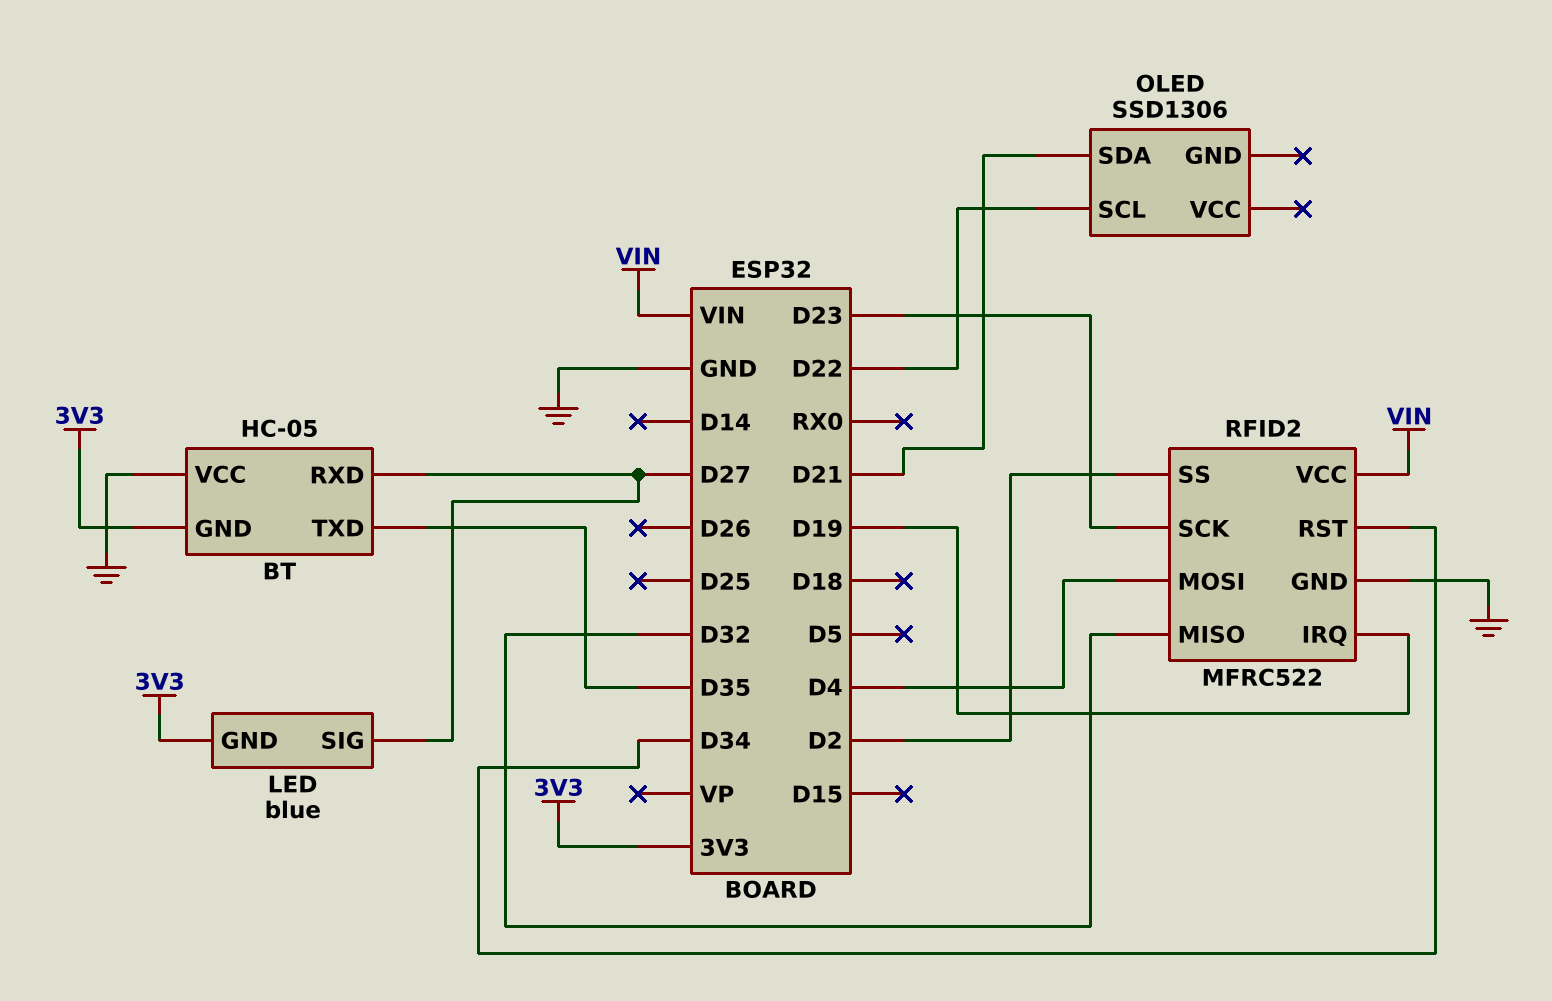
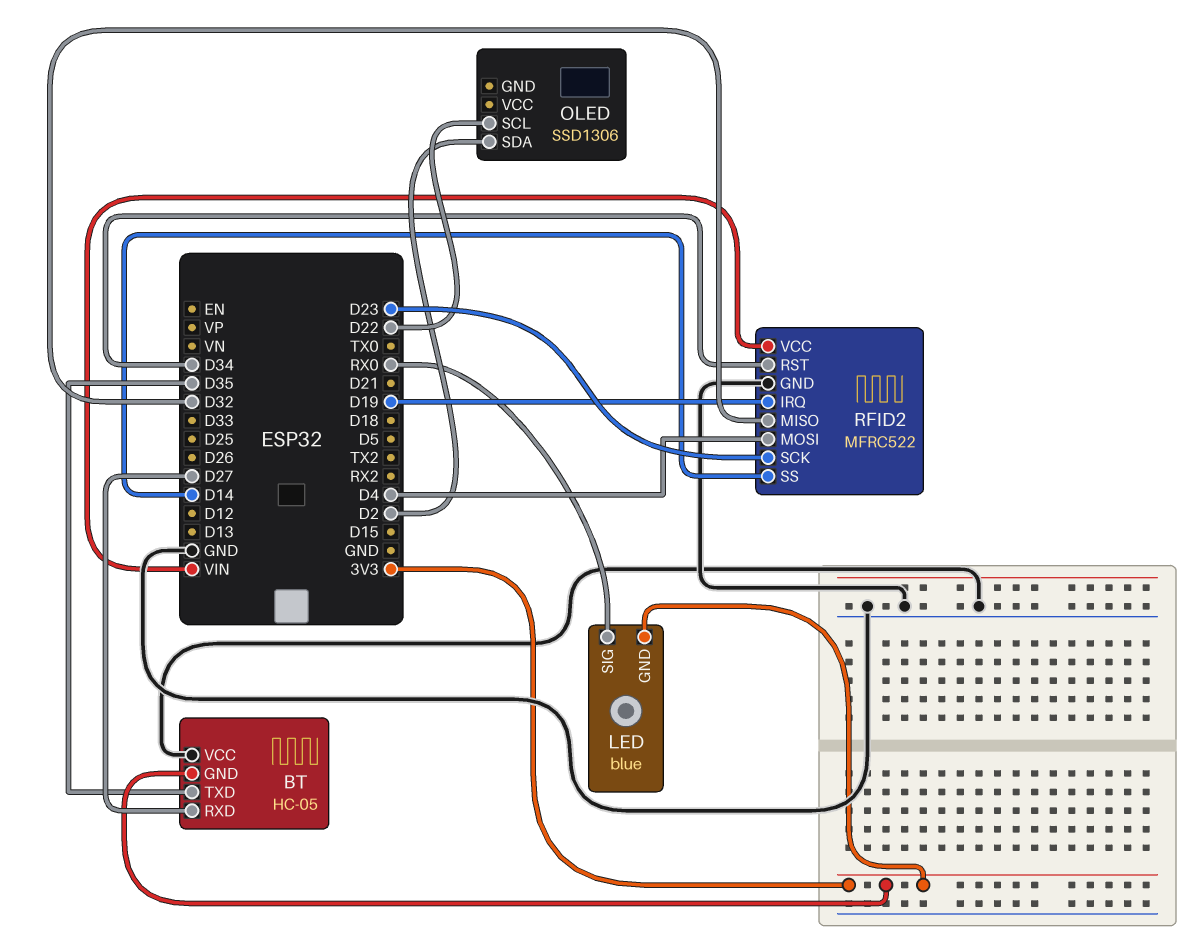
LED pin SIG: D27 -> RX0
OLED pin SDA: D21 -> D2
RFID2 pin SS: D2 -> D14

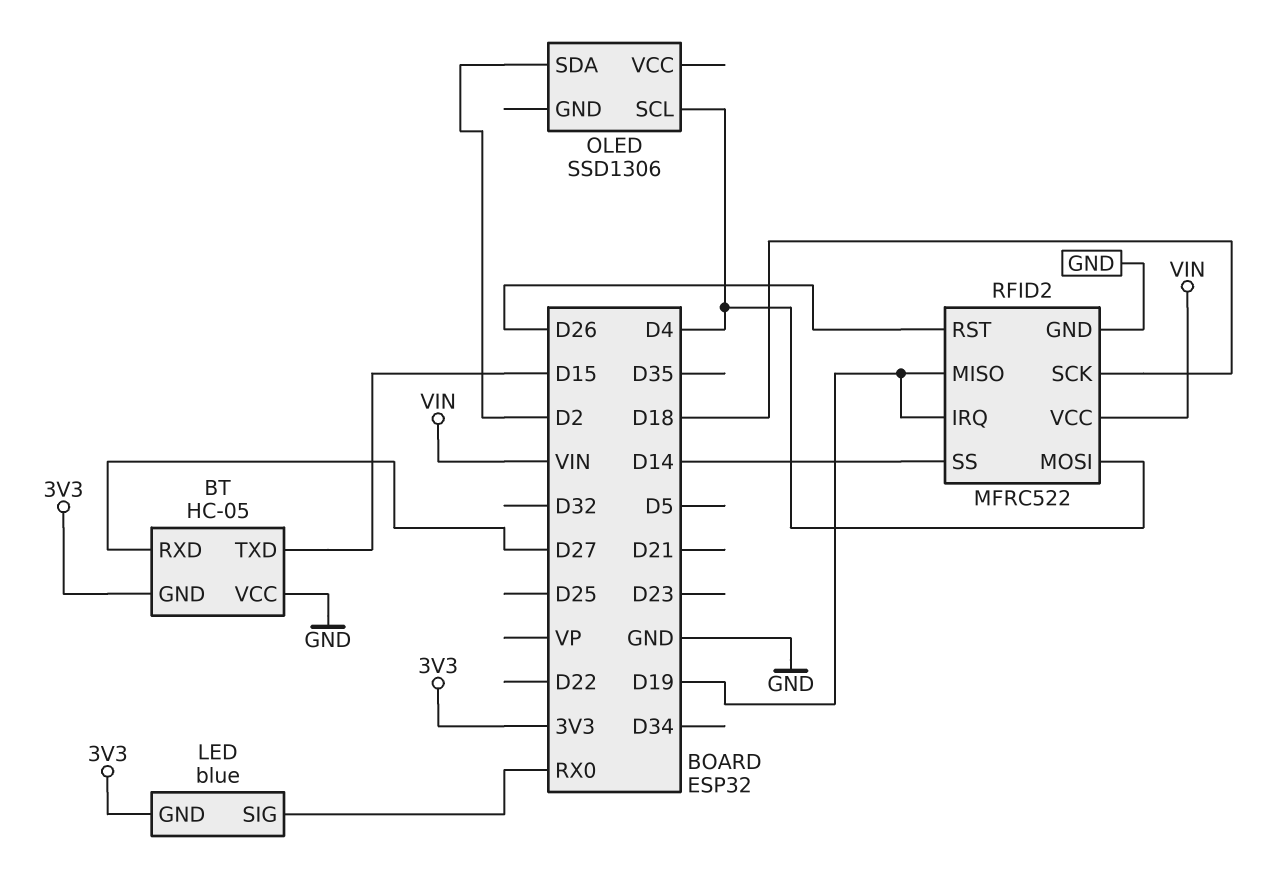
BT pin TXD: D35 -> D15
OLED pin SCL: D22 -> D4
RFID2 pin MISO: D32 -> D19
RFID2 pin RST: D34 -> D26
RFID2 pin SCK: D23 -> D18

